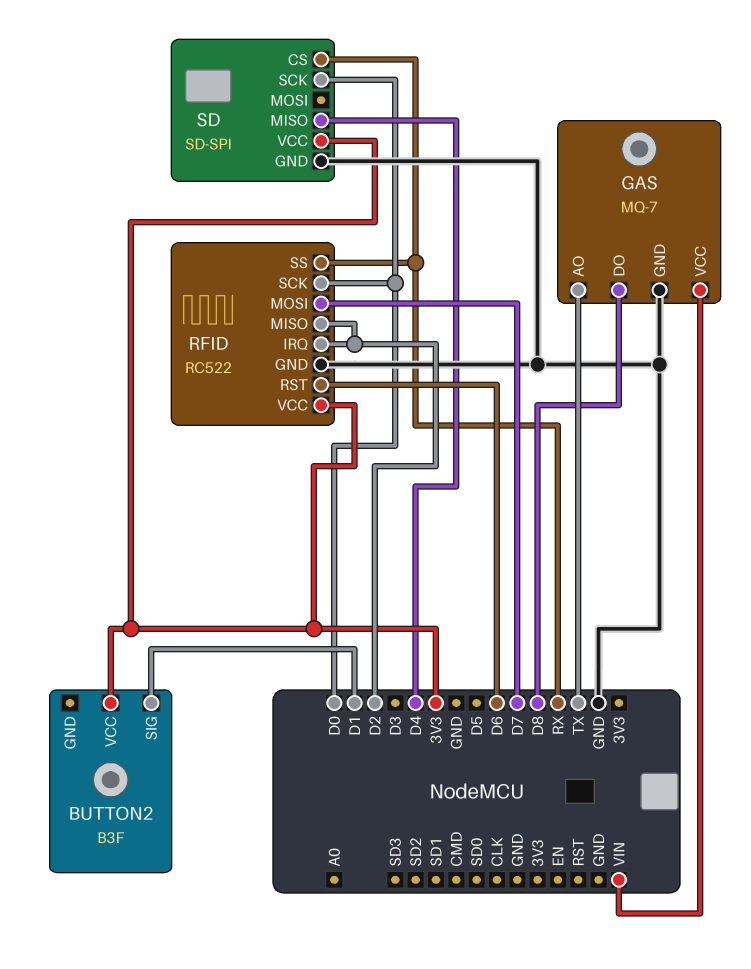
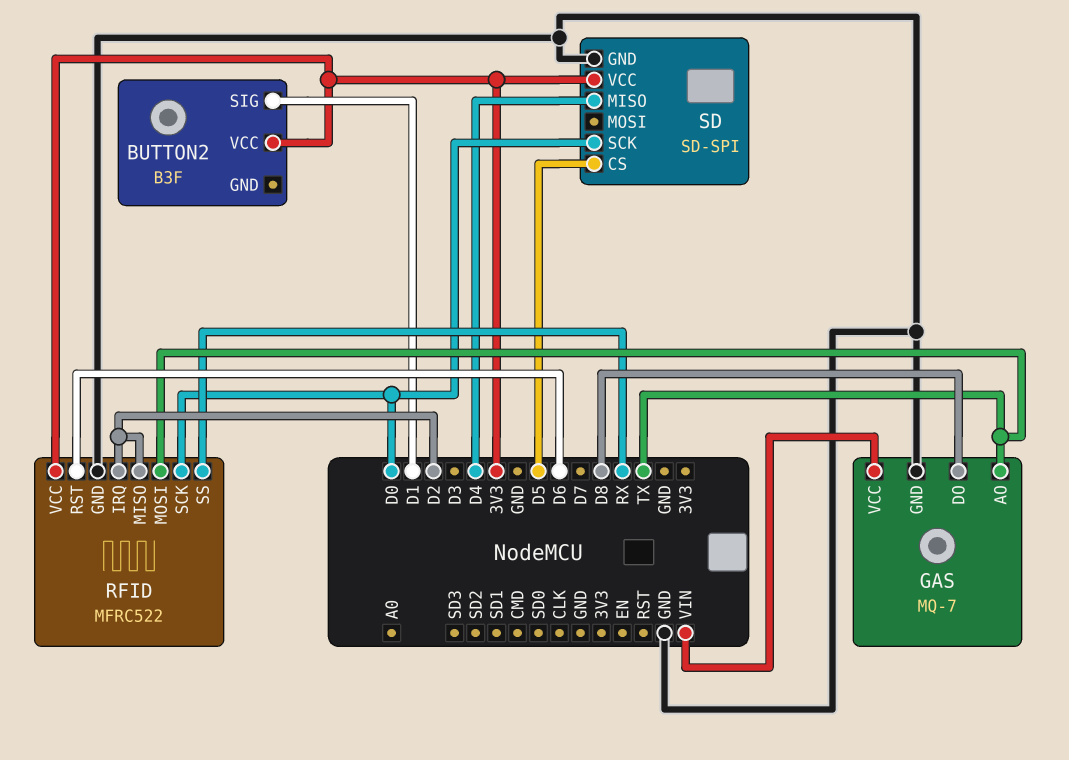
RFID: RC522 -> MFRC522
RFID pin MOSI: D7 -> TX
SD pin CS: RX -> D5

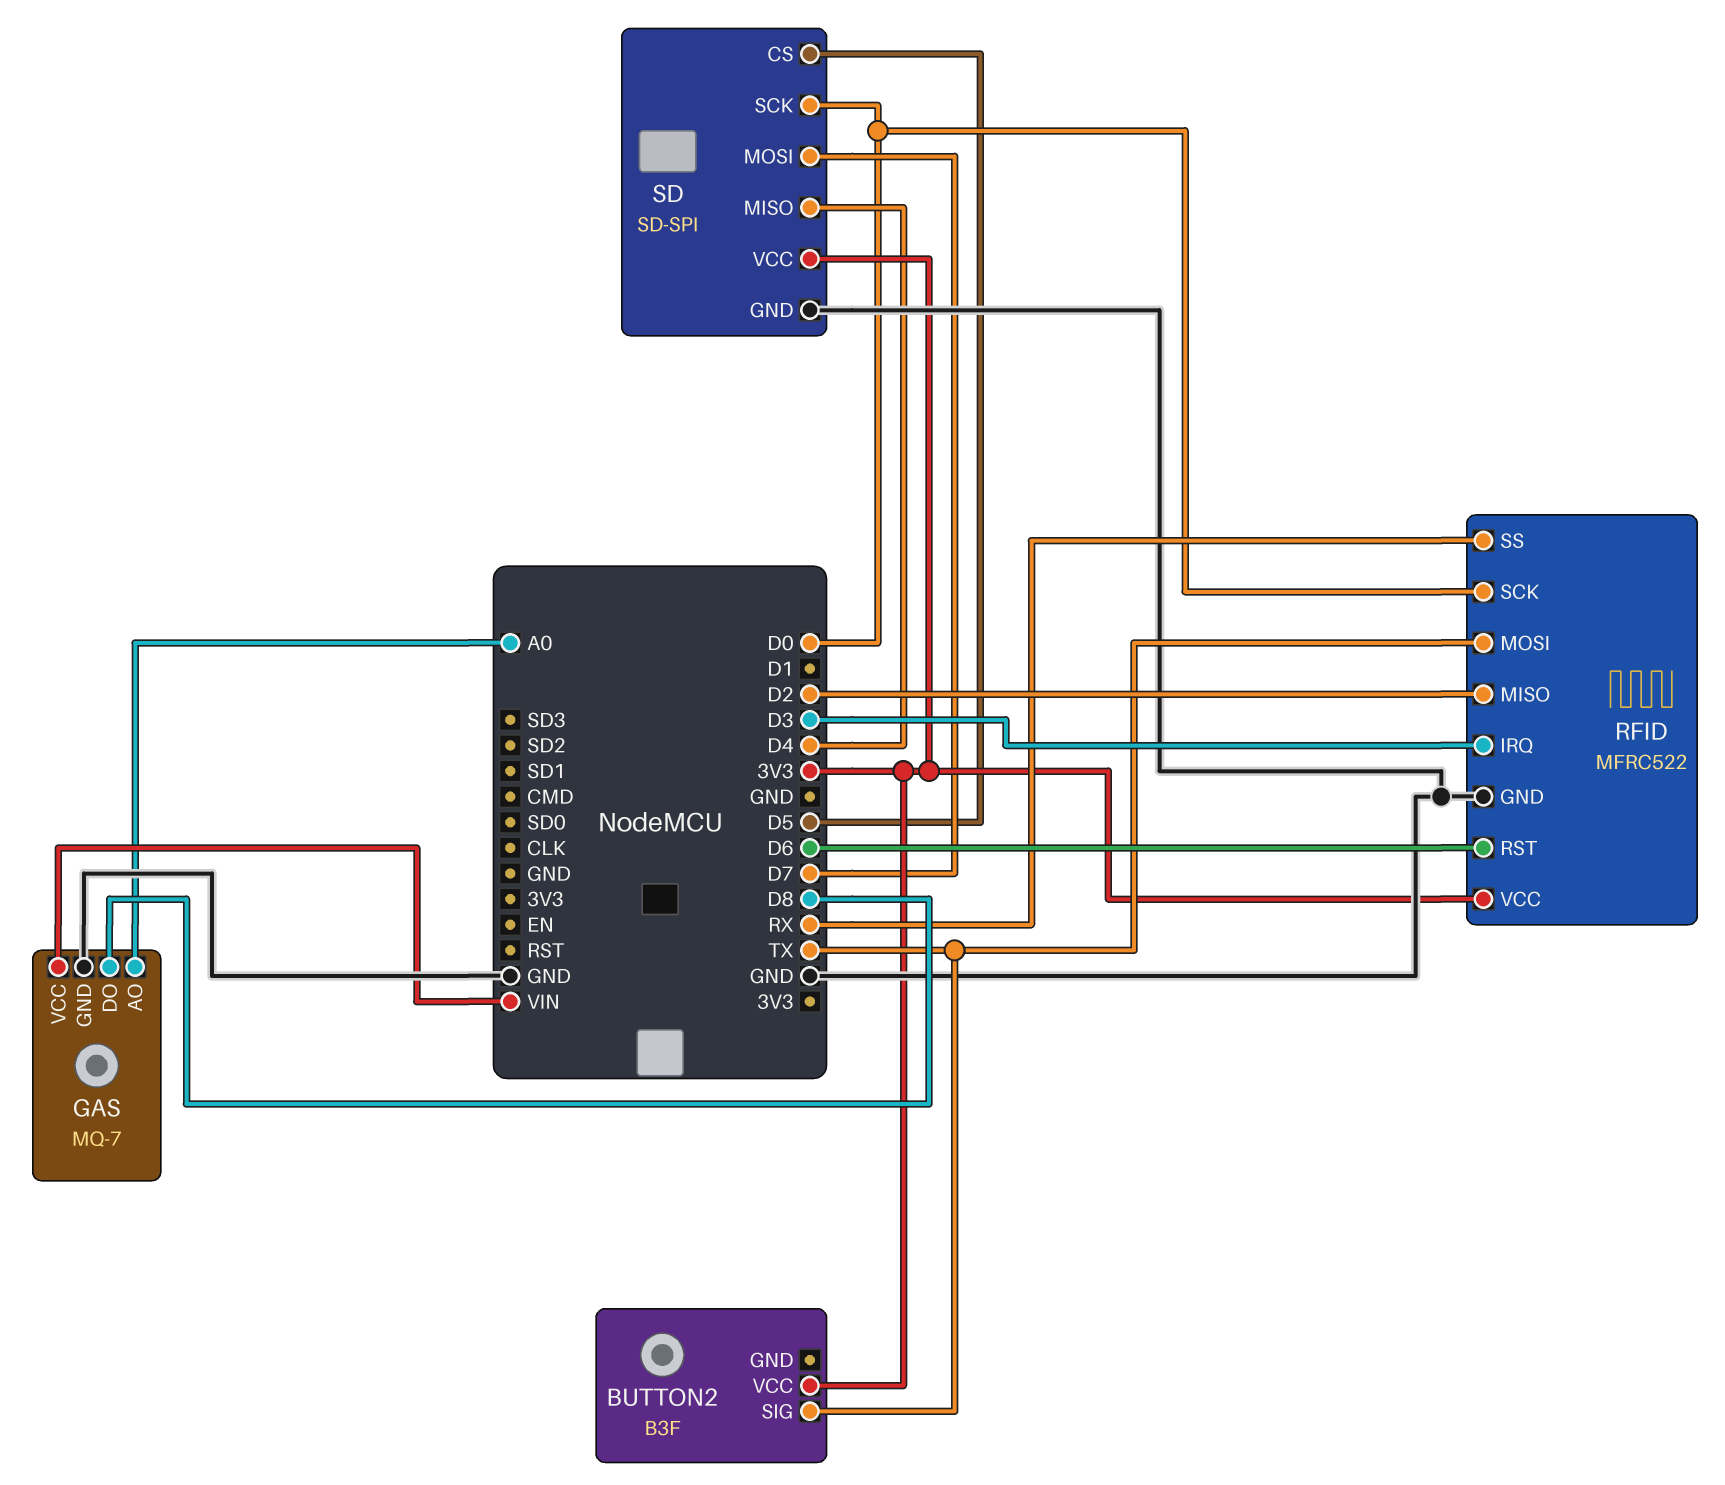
BUTTON2 pin SIG: D1 -> TX
GAS pin AO: TX -> A0
RFID pin IRQ: D2 -> D3
SD pin MOSI: none -> D7

